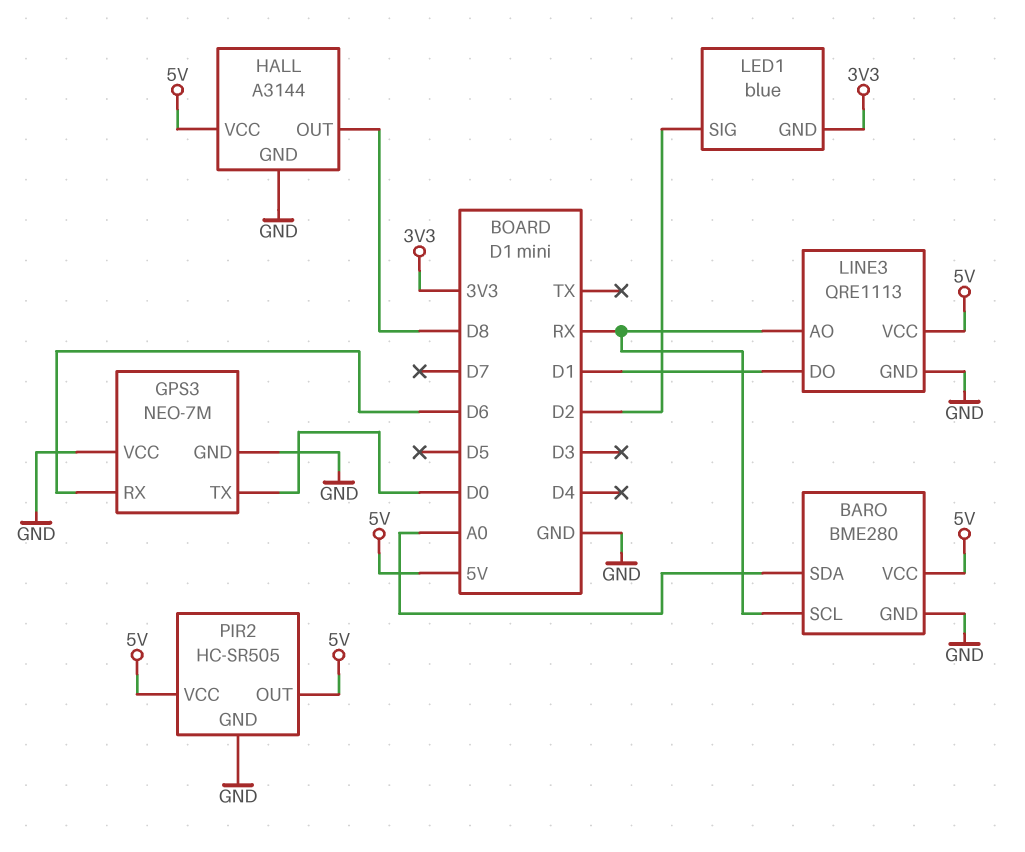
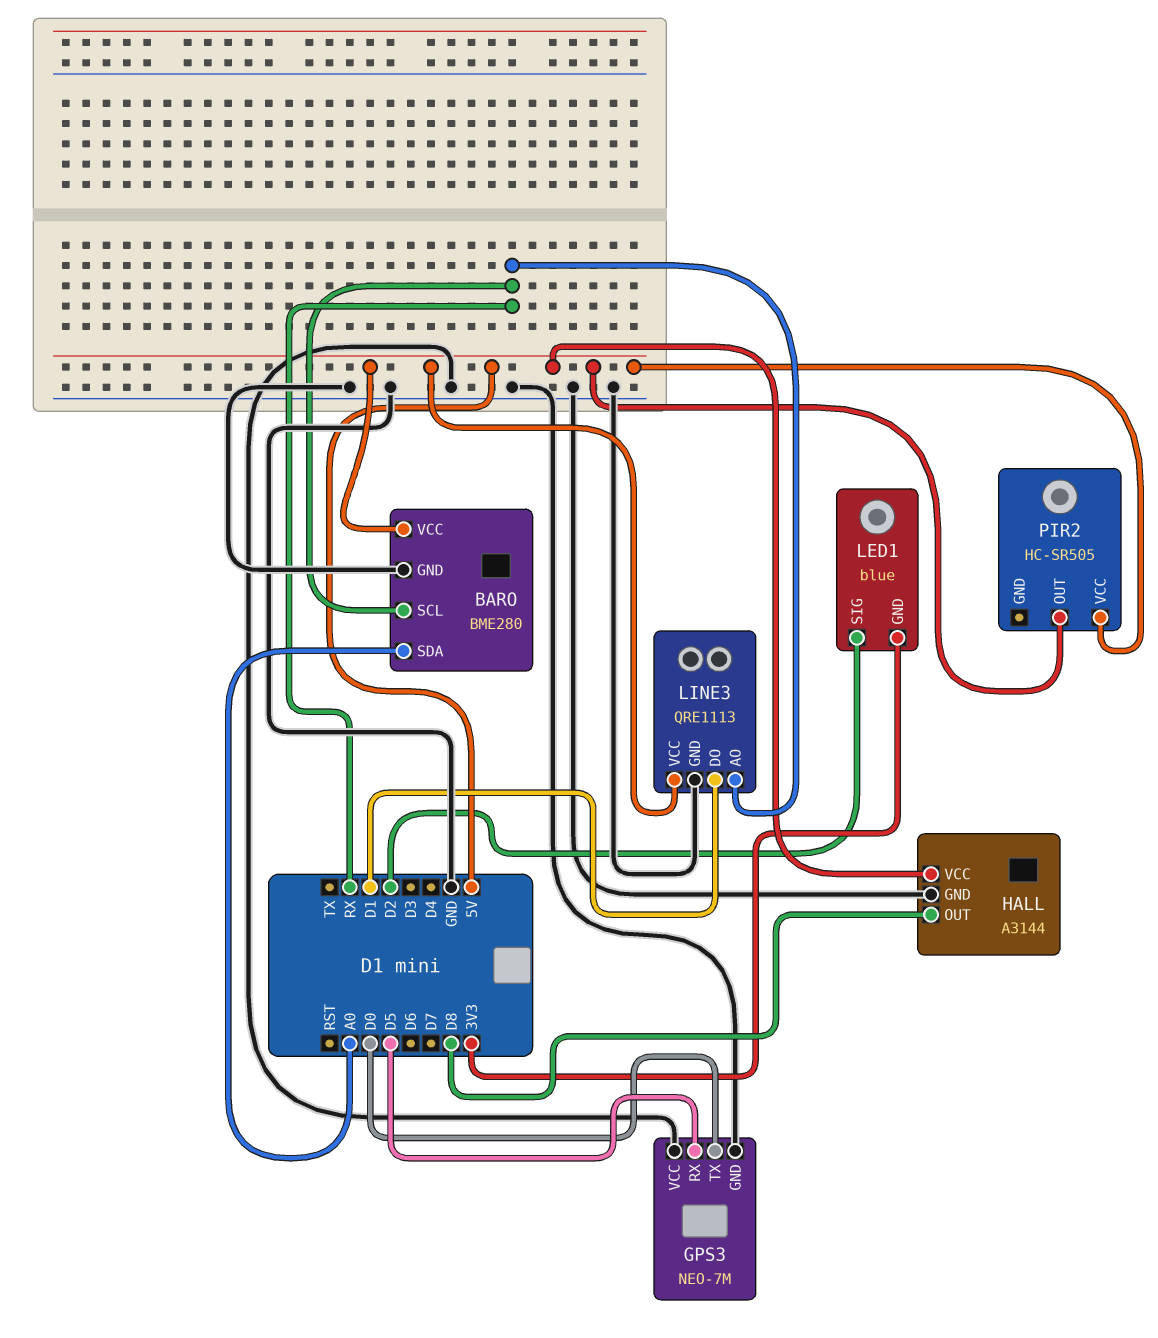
GPS3 pin RX: D6 -> D5
PIR2 pin GND: GND -> none

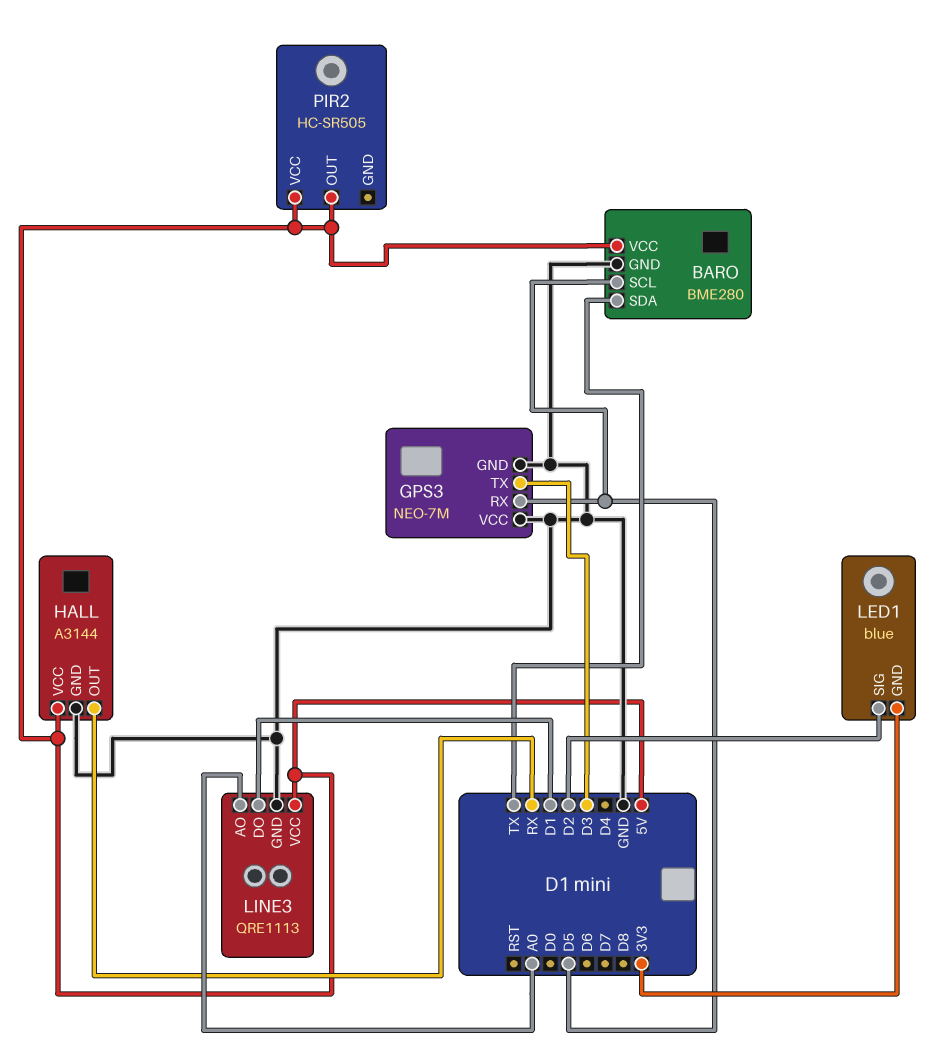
BARO pin SCL: RX -> D5
BARO pin SDA: A0 -> TX
GPS3 pin TX: D0 -> D3
HALL pin OUT: D8 -> RX
LINE3 pin AO: RX -> A0

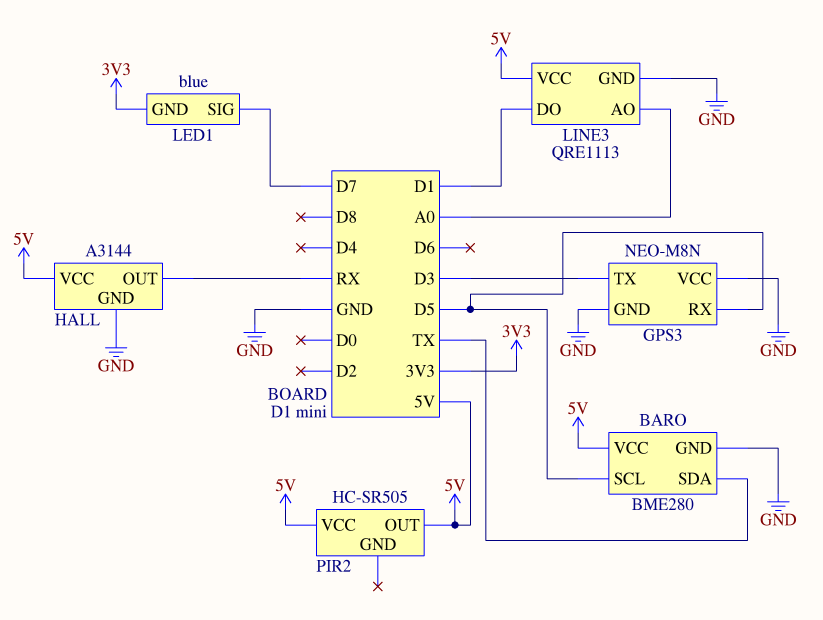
GPS3: NEO-7M -> NEO-M8N
LED1 pin SIG: D2 -> D7

